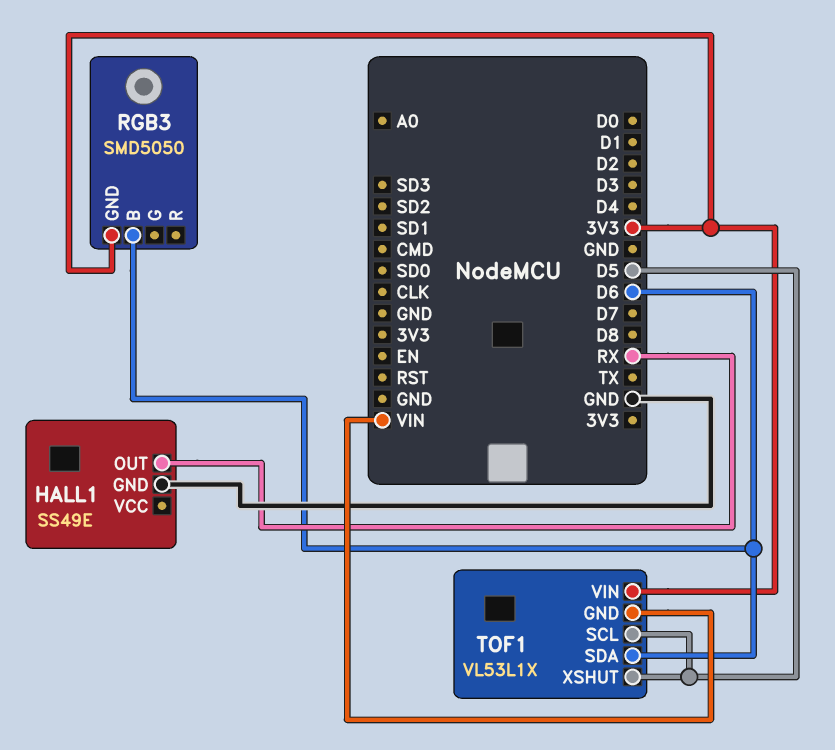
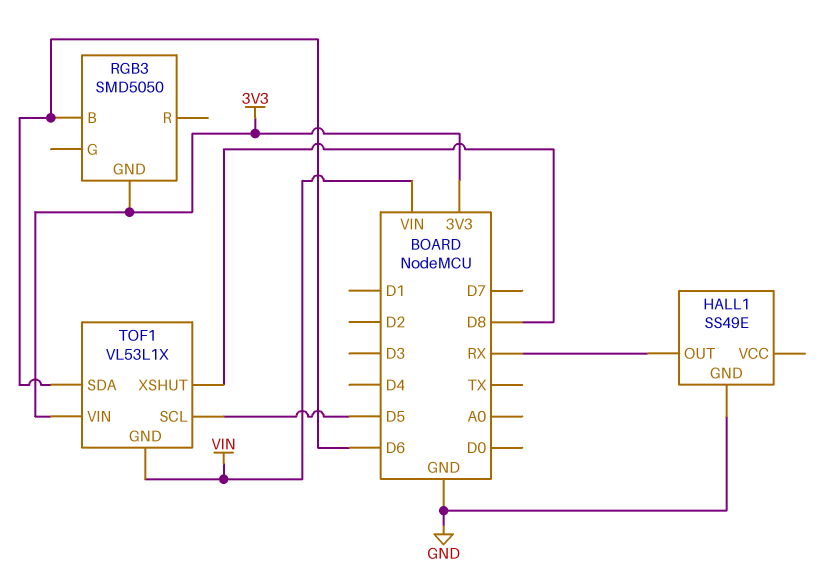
TOF1 pin XSHUT: D5 -> D8

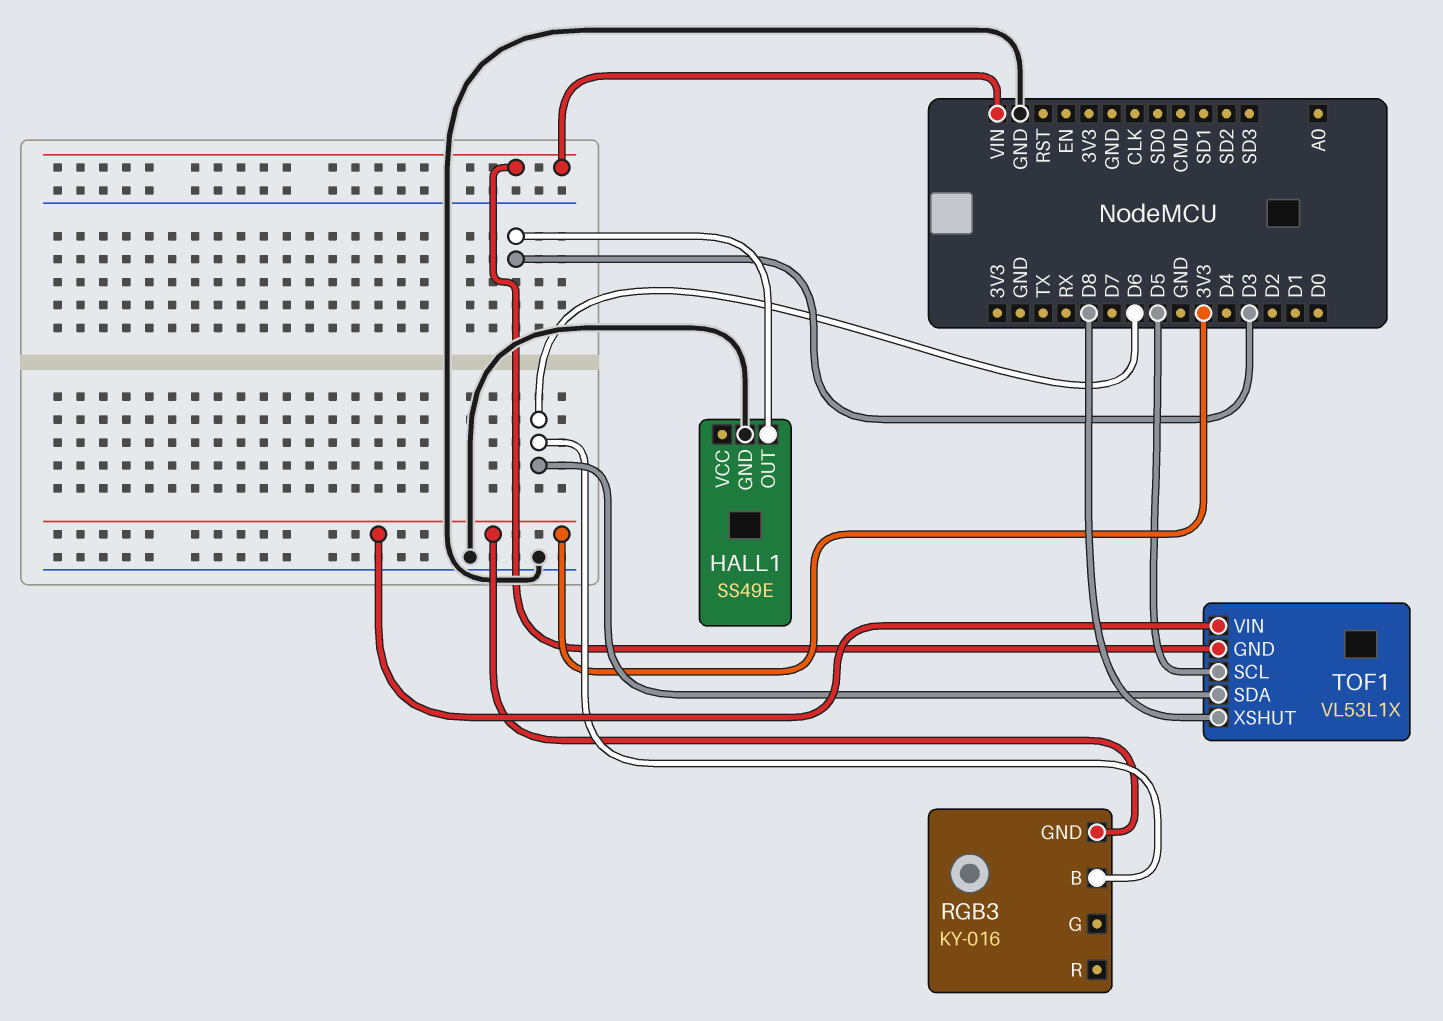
HALL1 pin OUT: RX -> D3
RGB3: SMD5050 -> KY-016

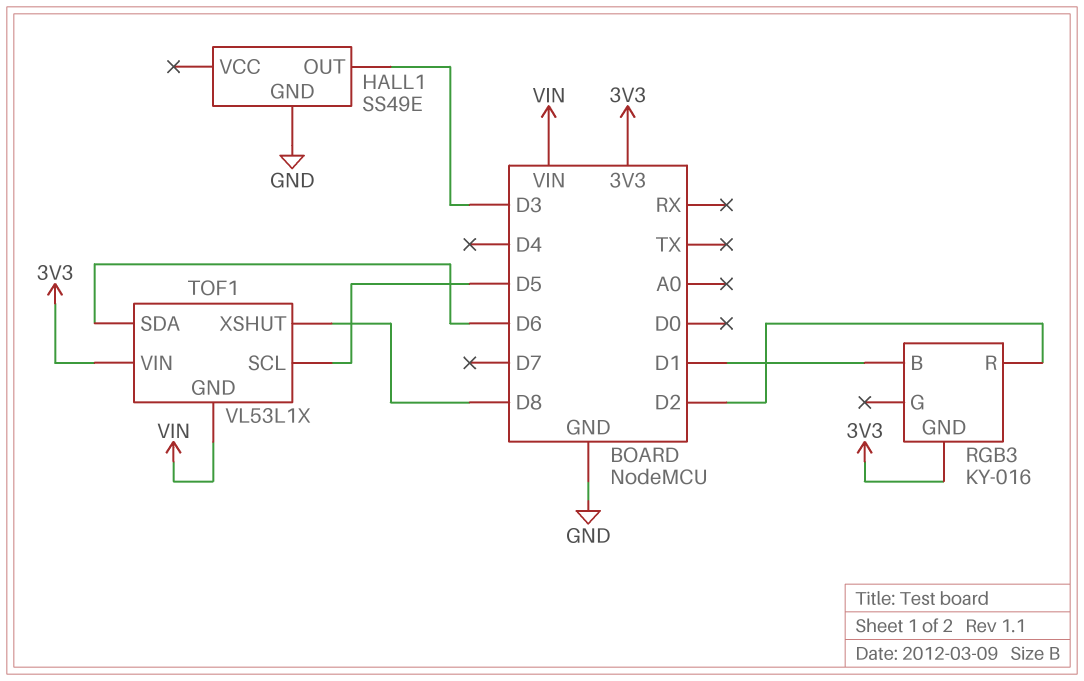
RGB3 pin B: D6 -> D1
RGB3 pin R: none -> D2

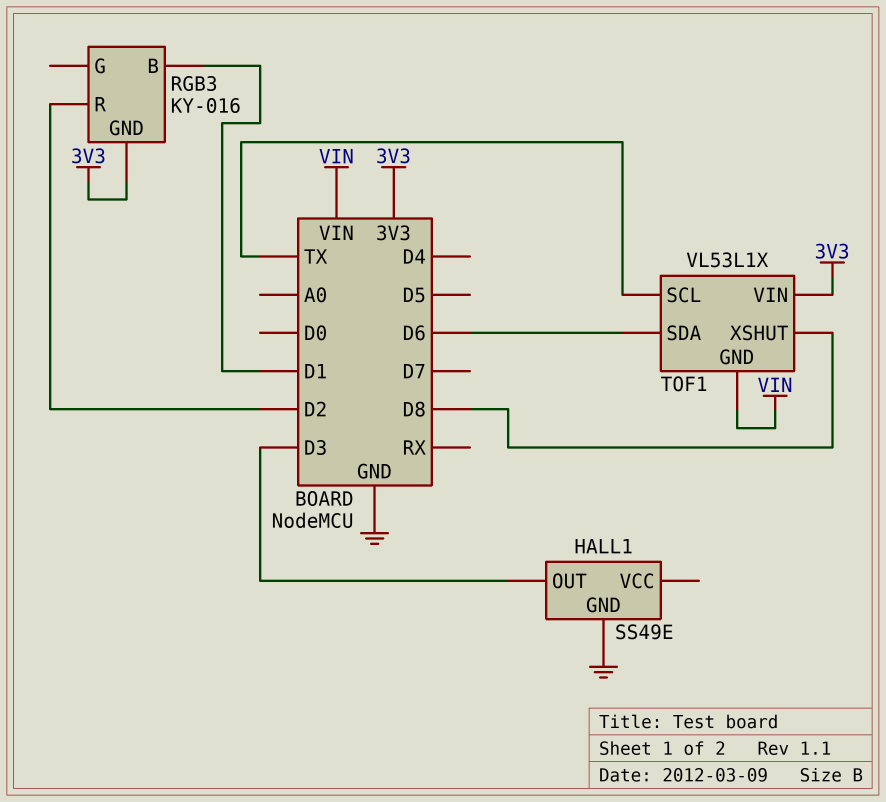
TOF1 pin SCL: D5 -> TX

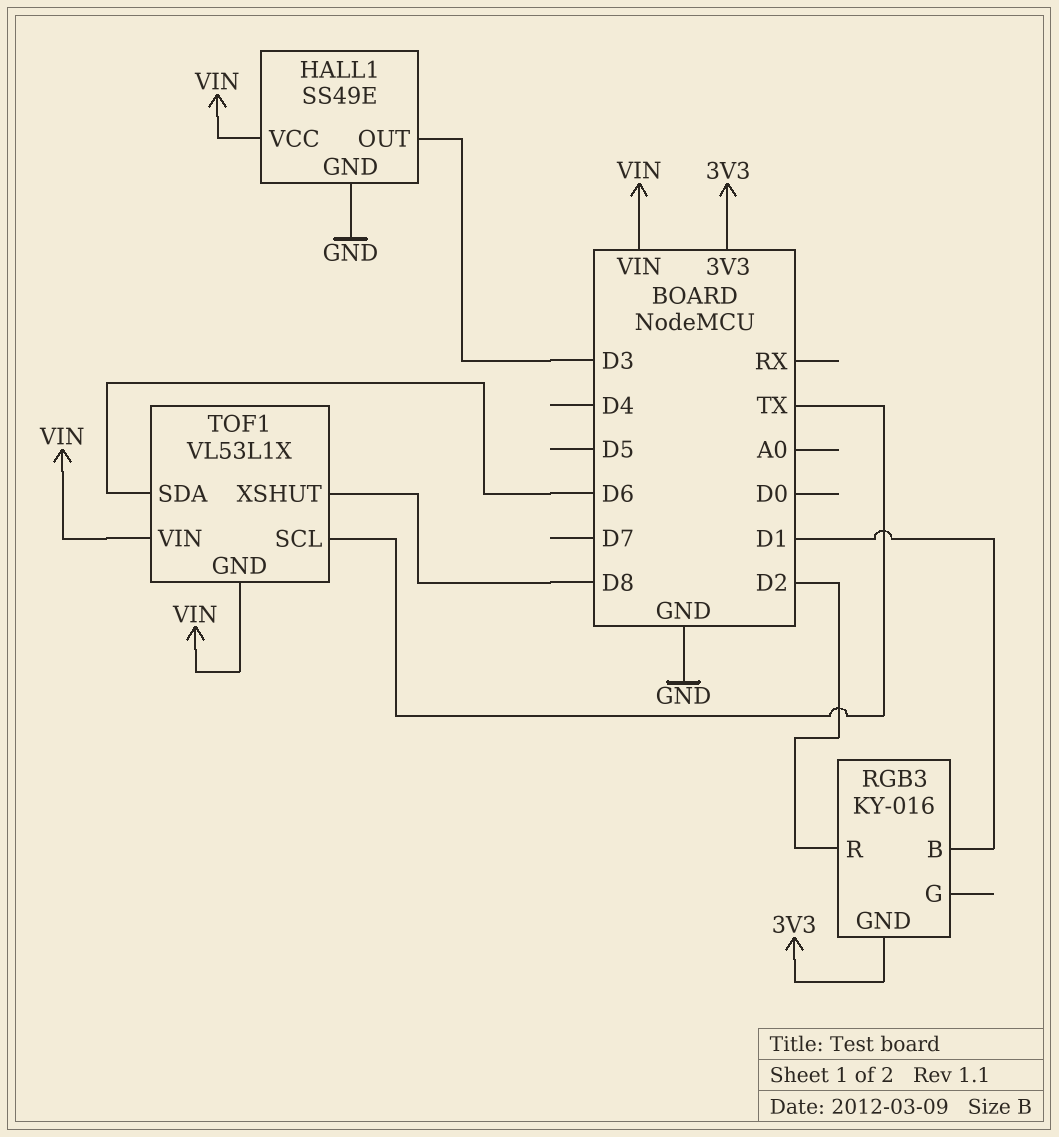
HALL1 pin VCC: none -> VIN
TOF1 pin VIN: 3V3 -> VIN

